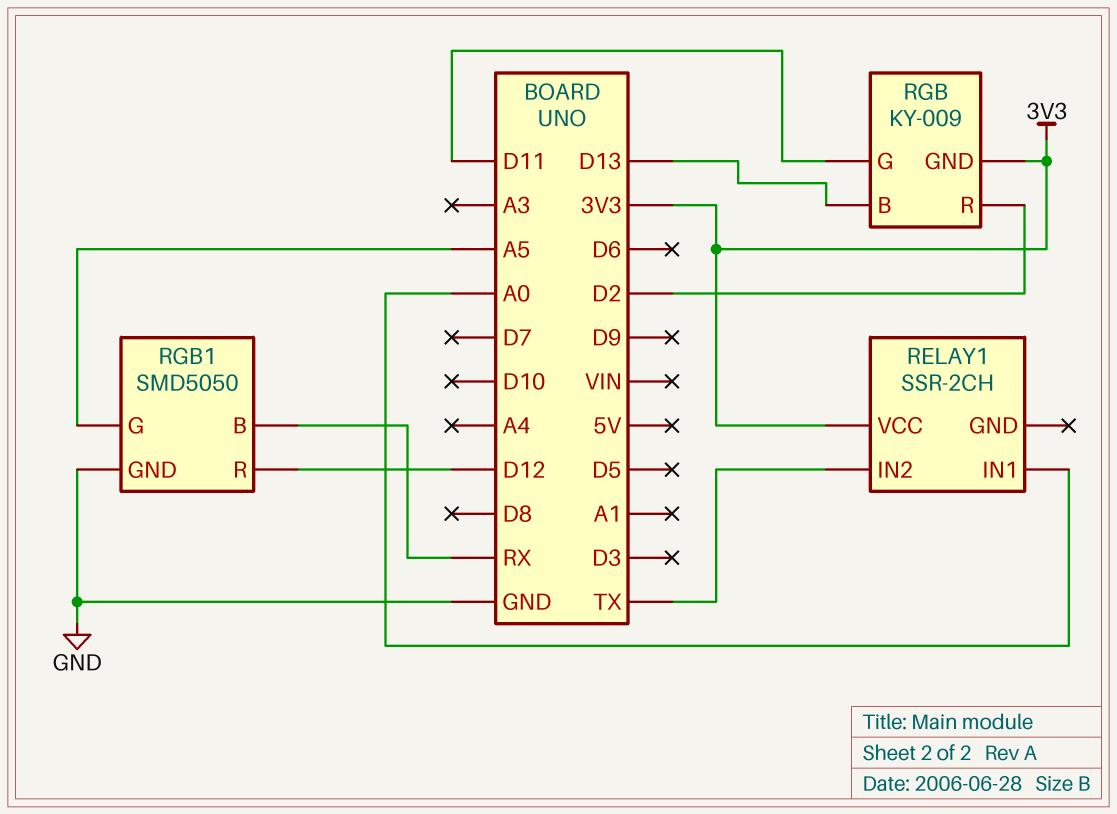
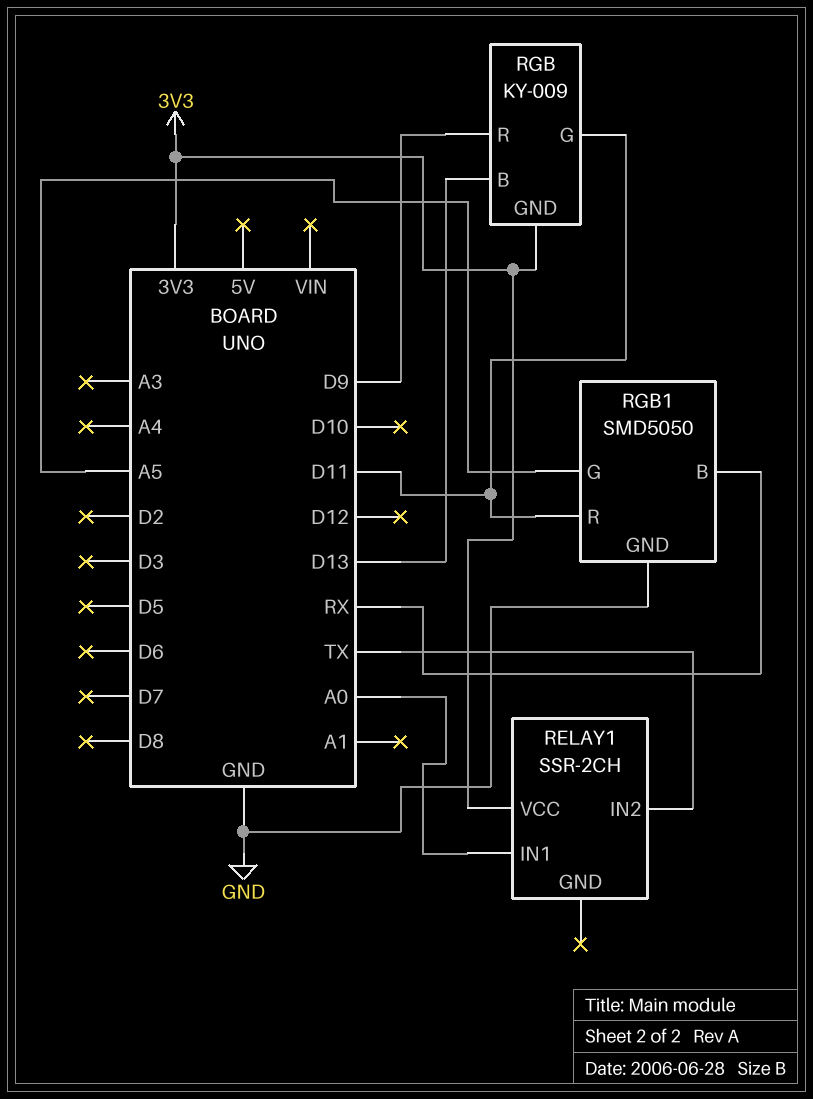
RGB pin R: D2 -> D9
RGB1 pin R: D12 -> D11

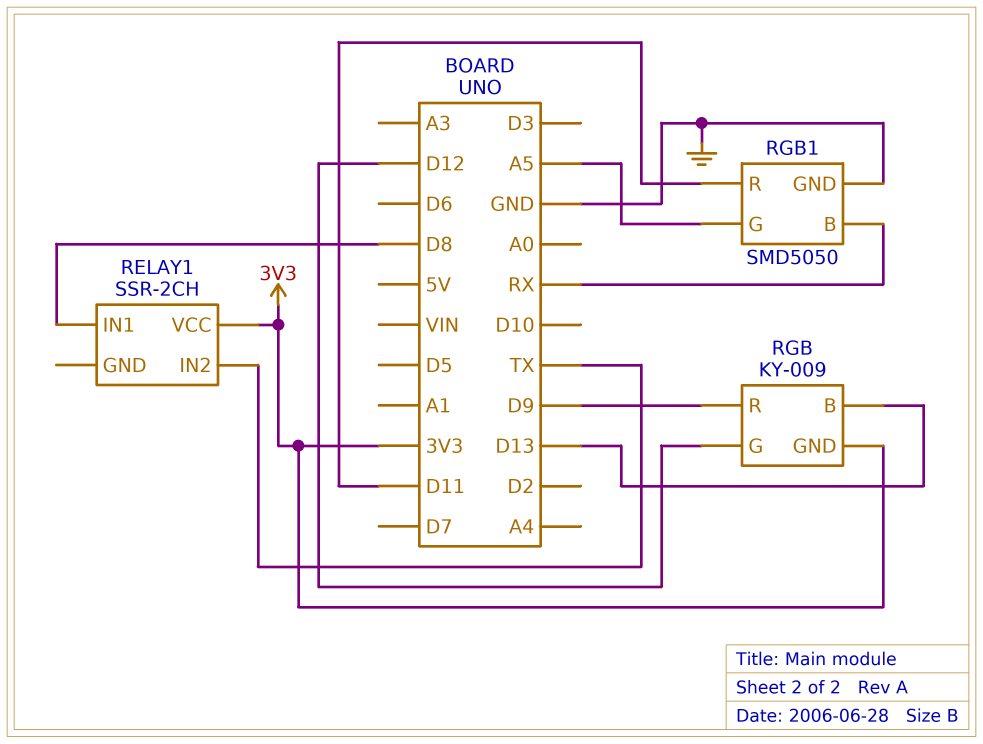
RELAY1 pin IN1: A0 -> D8
RGB pin G: D11 -> D12

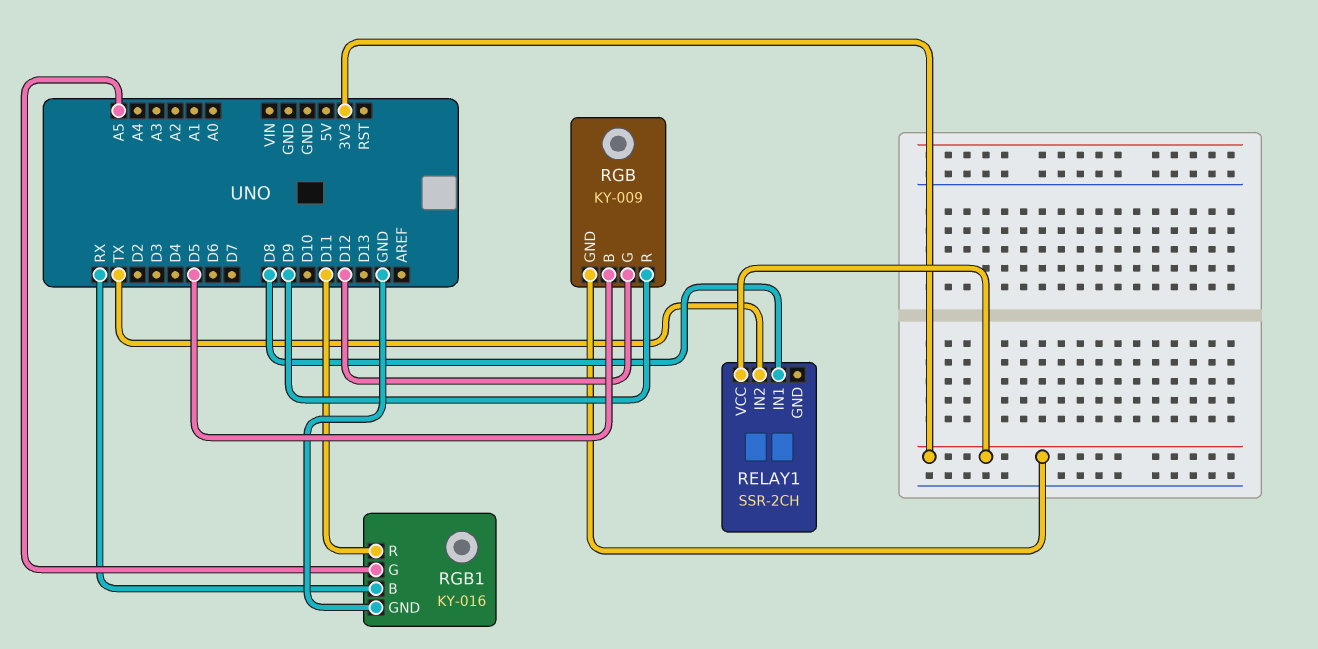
RGB pin B: D13 -> D5
RGB1: SMD5050 -> KY-016

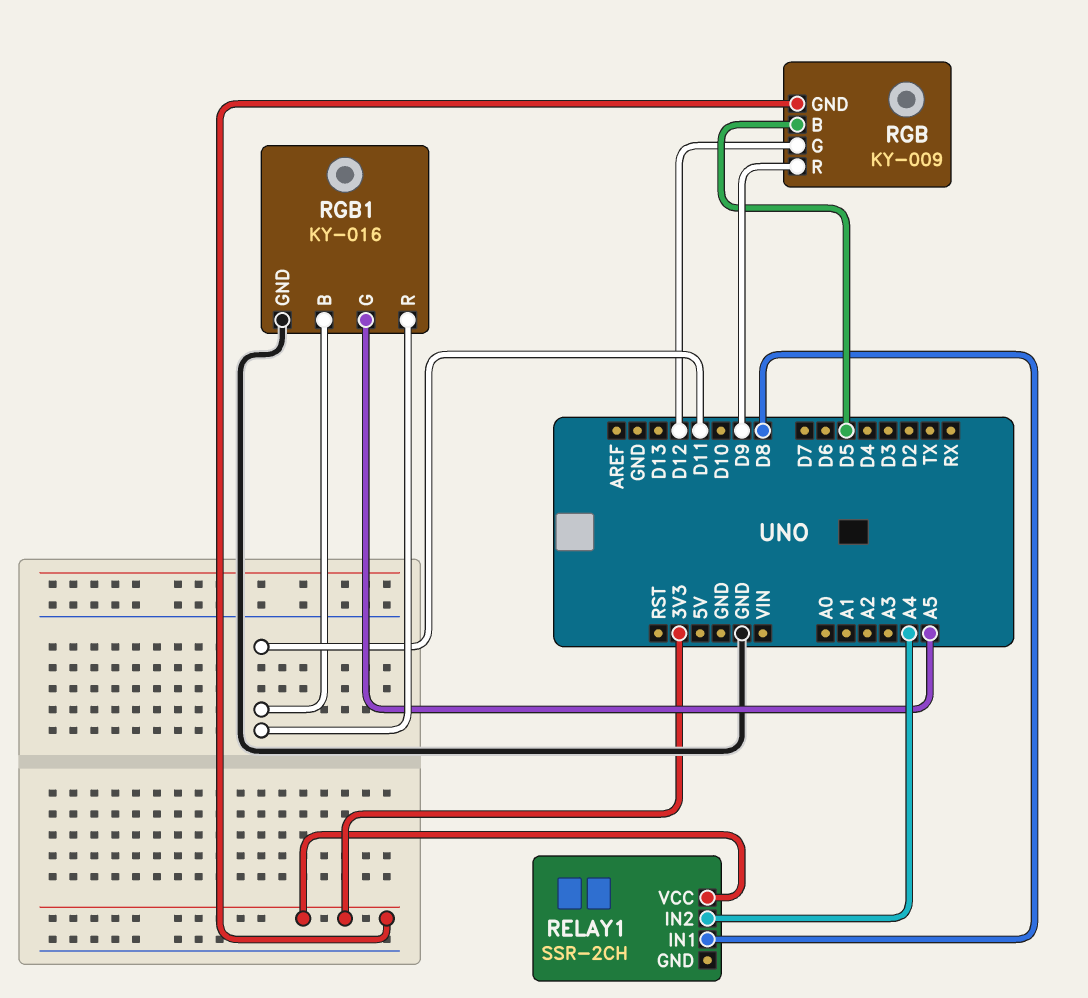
RELAY1 pin IN2: TX -> A4
RGB1 pin B: RX -> D11

